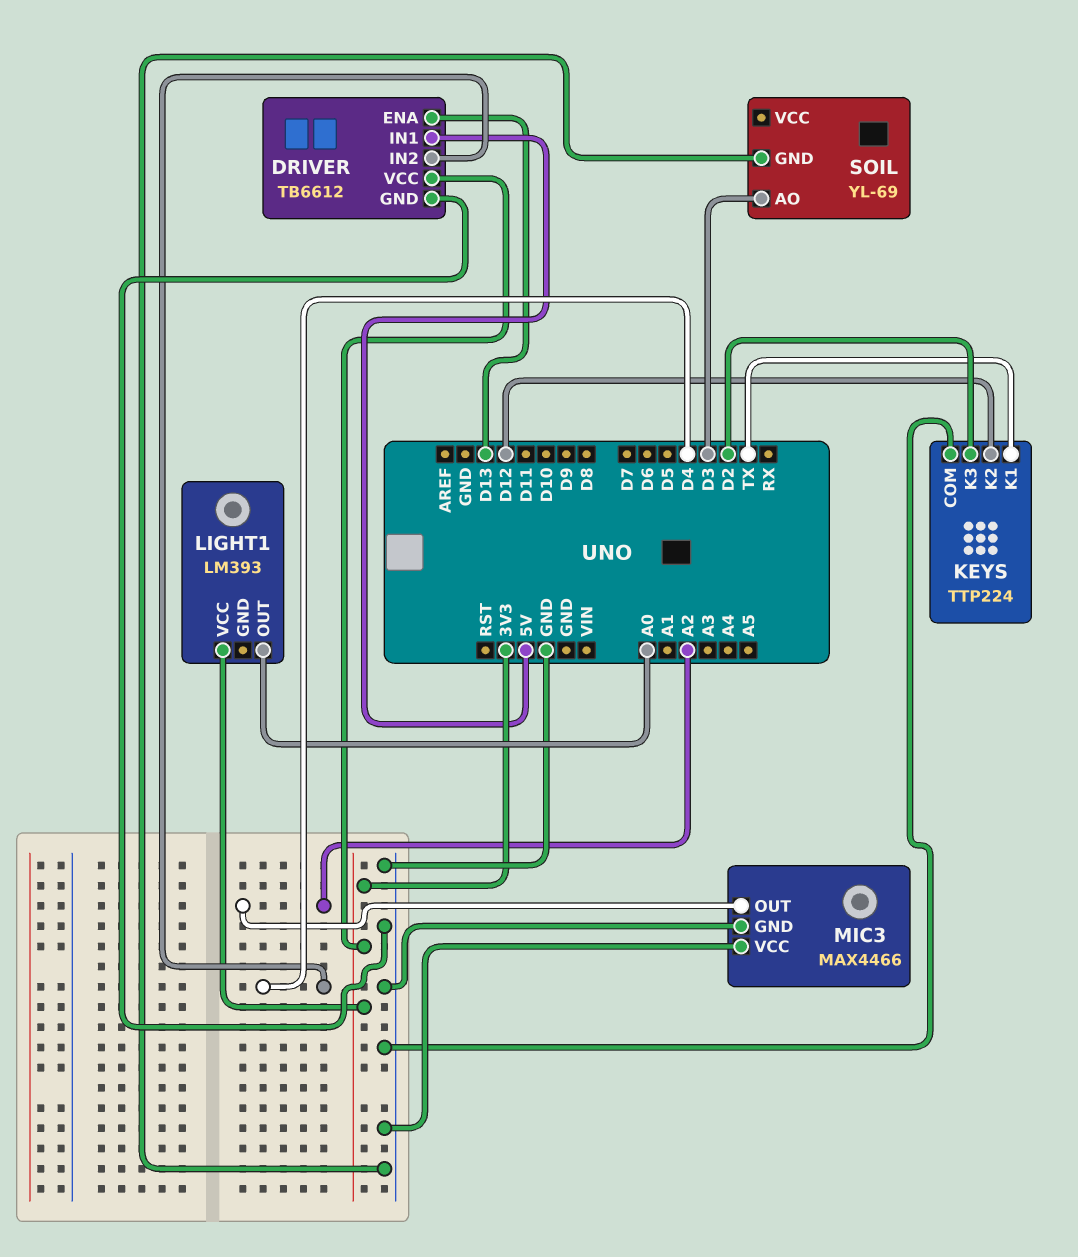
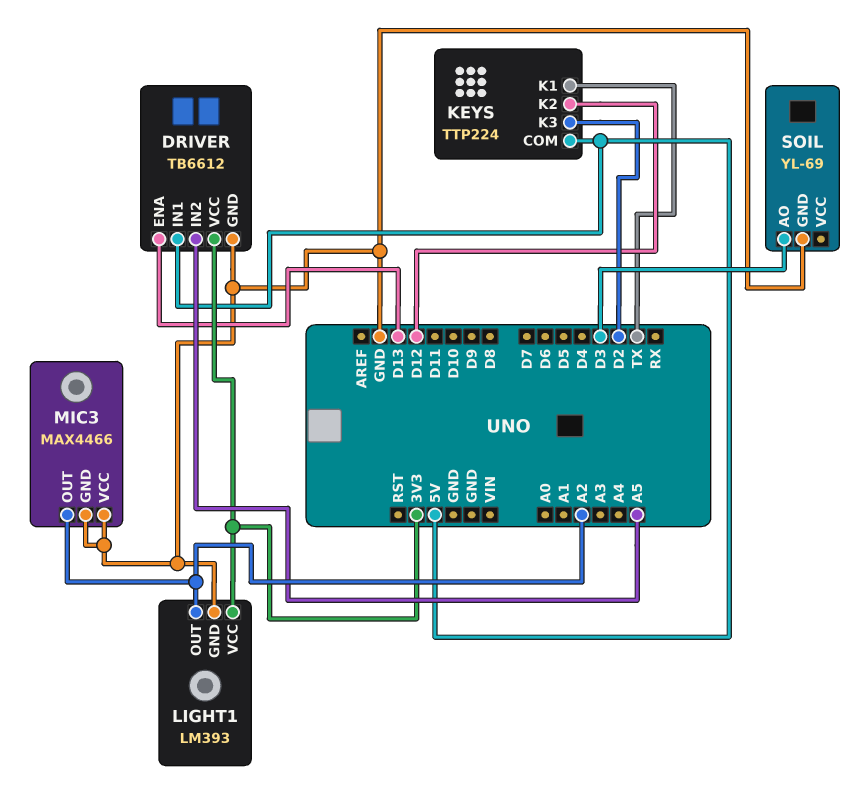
DRIVER pin IN2: D4 -> A5
KEYS pin COM: GND -> 5V
LIGHT1 pin GND: none -> GND
LIGHT1 pin OUT: A0 -> A2

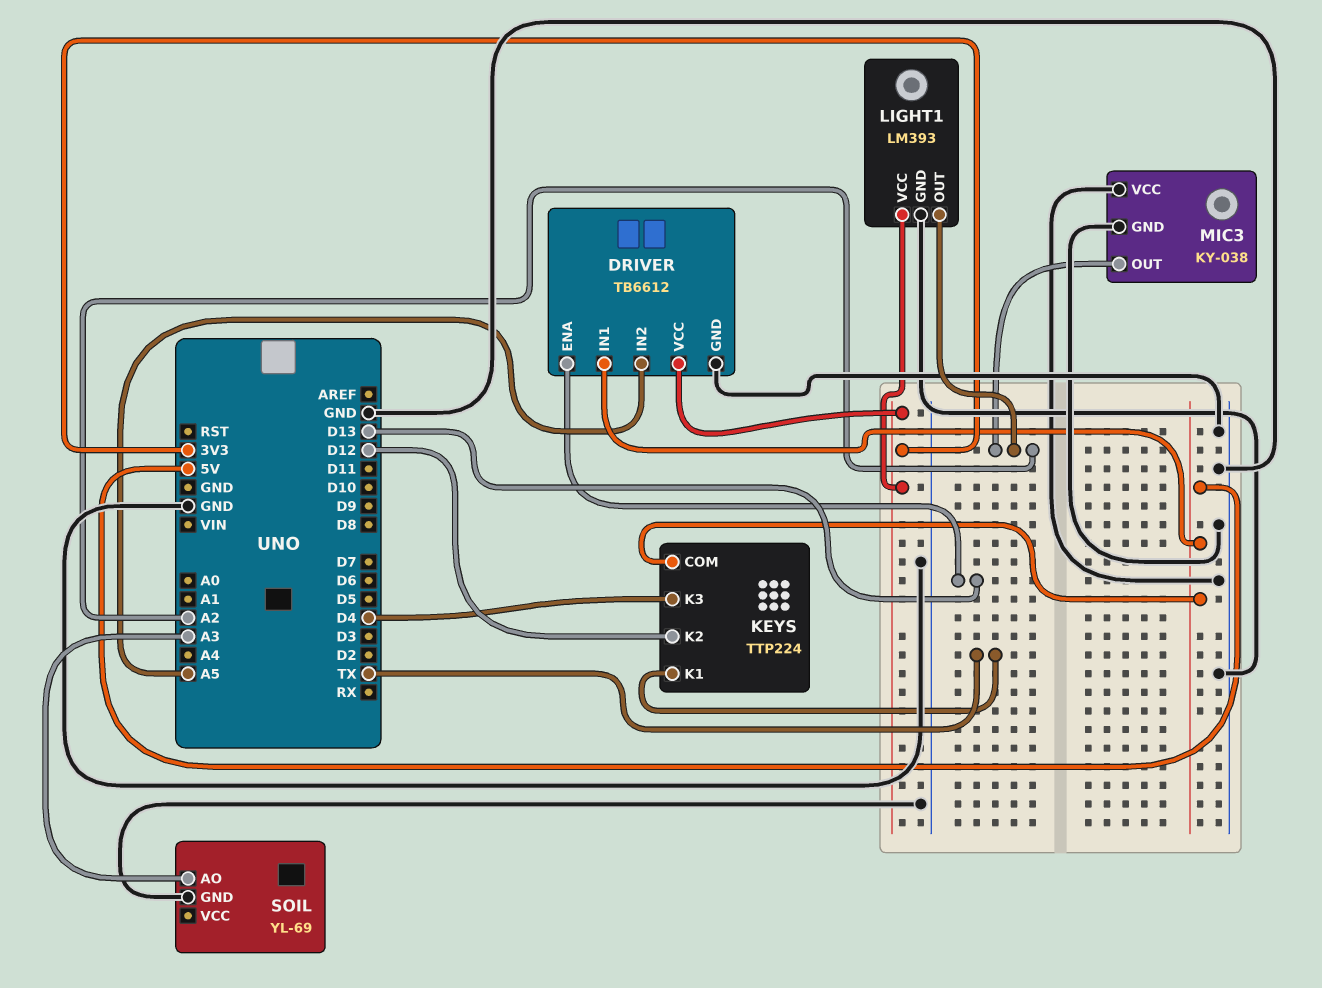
KEYS pin K3: D2 -> D4
MIC3: MAX4466 -> KY-038
SOIL pin AO: D3 -> A3

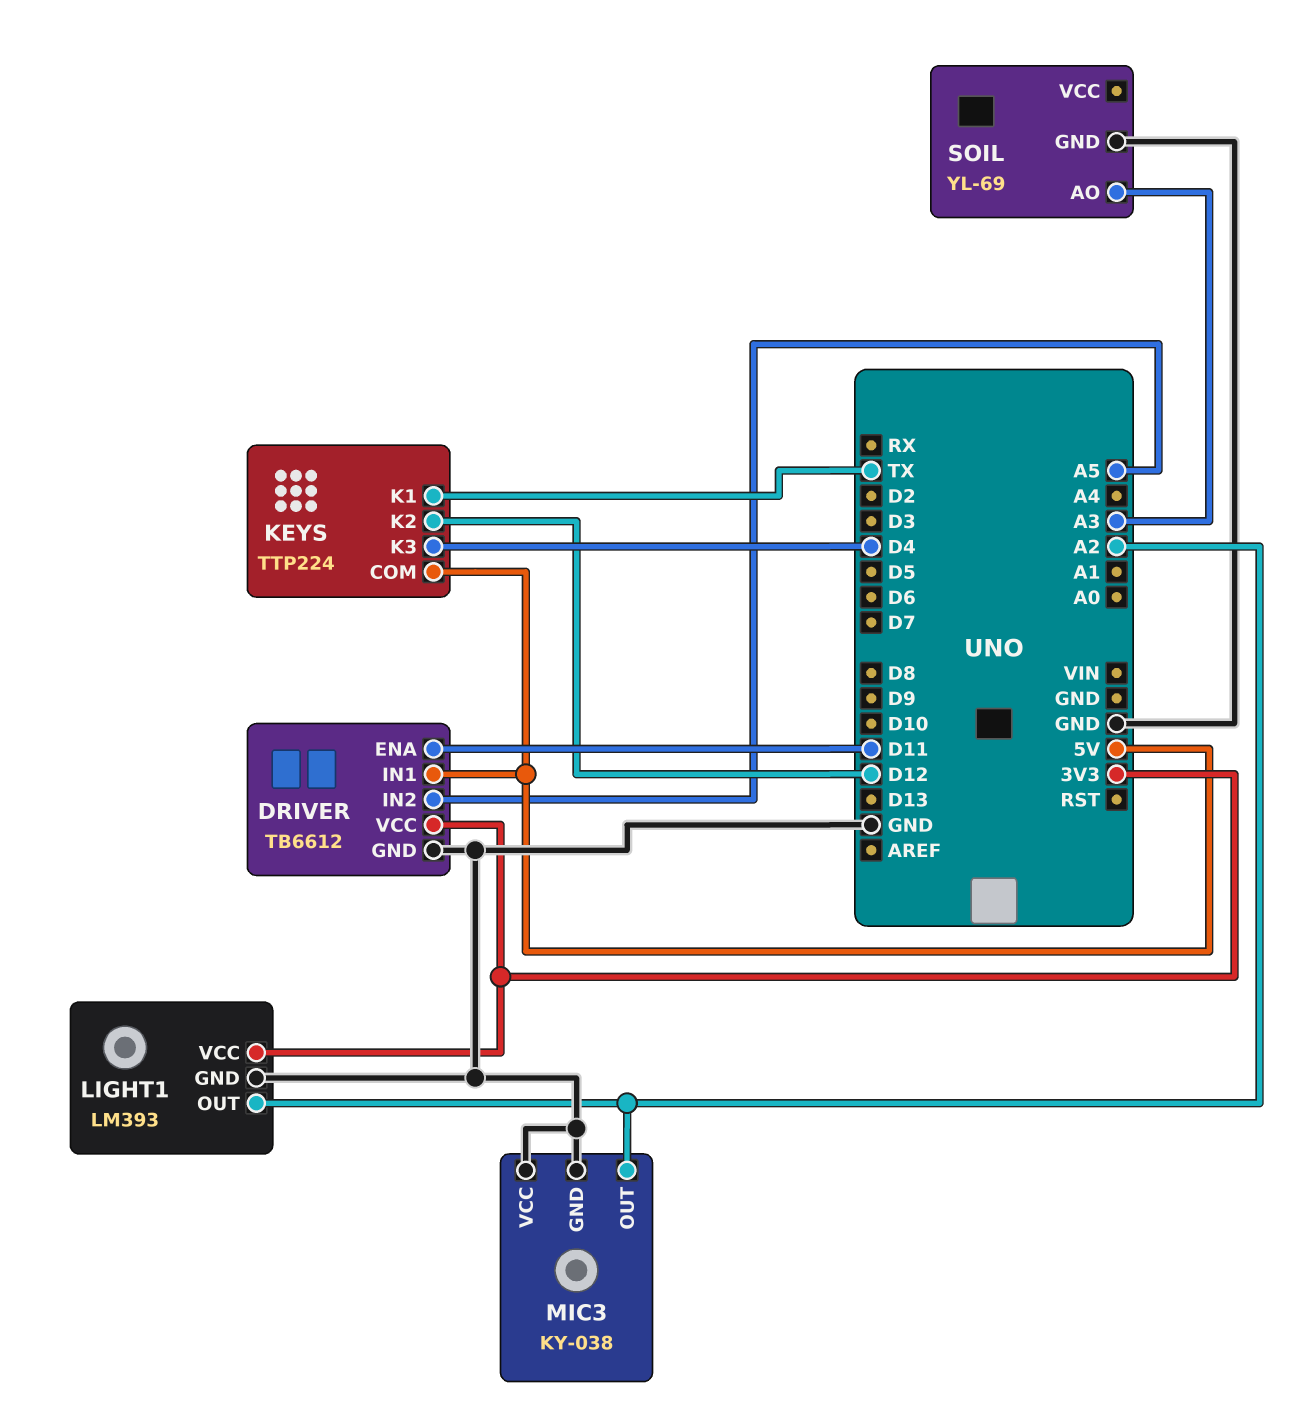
DRIVER pin ENA: D13 -> D11

